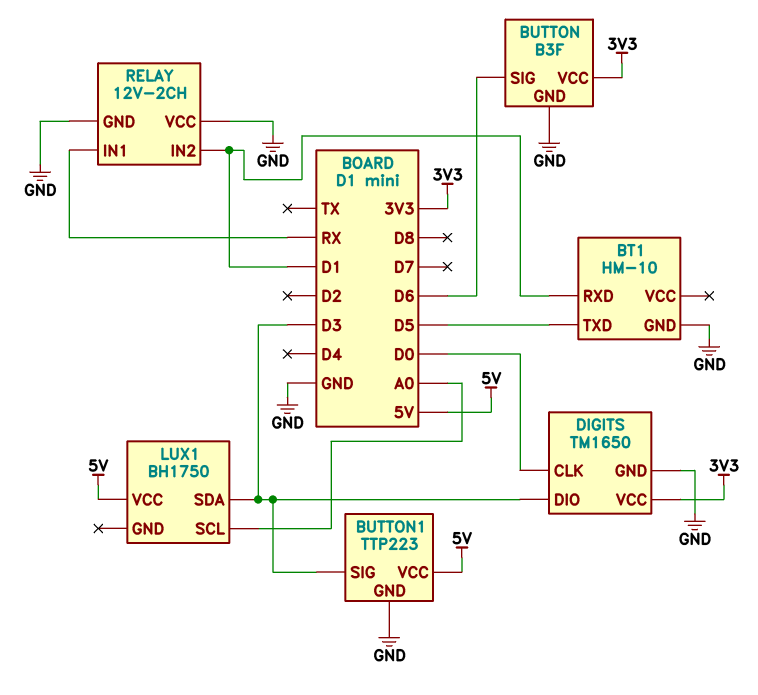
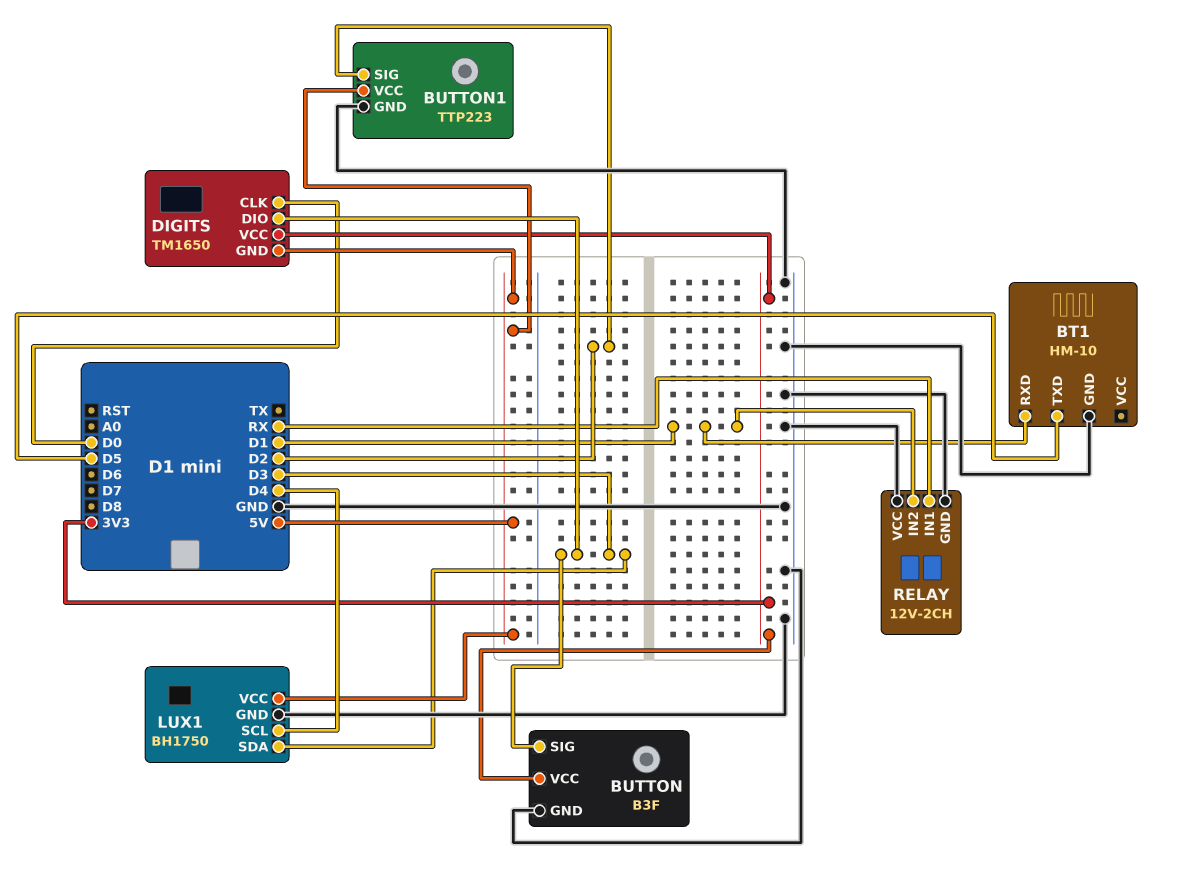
BUTTON pin SIG: D6 -> D3
BUTTON1 pin SIG: D3 -> D2
DIGITS pin GND: GND -> 5V
LUX1 pin GND: none -> GND
LUX1 pin SCL: A0 -> D4

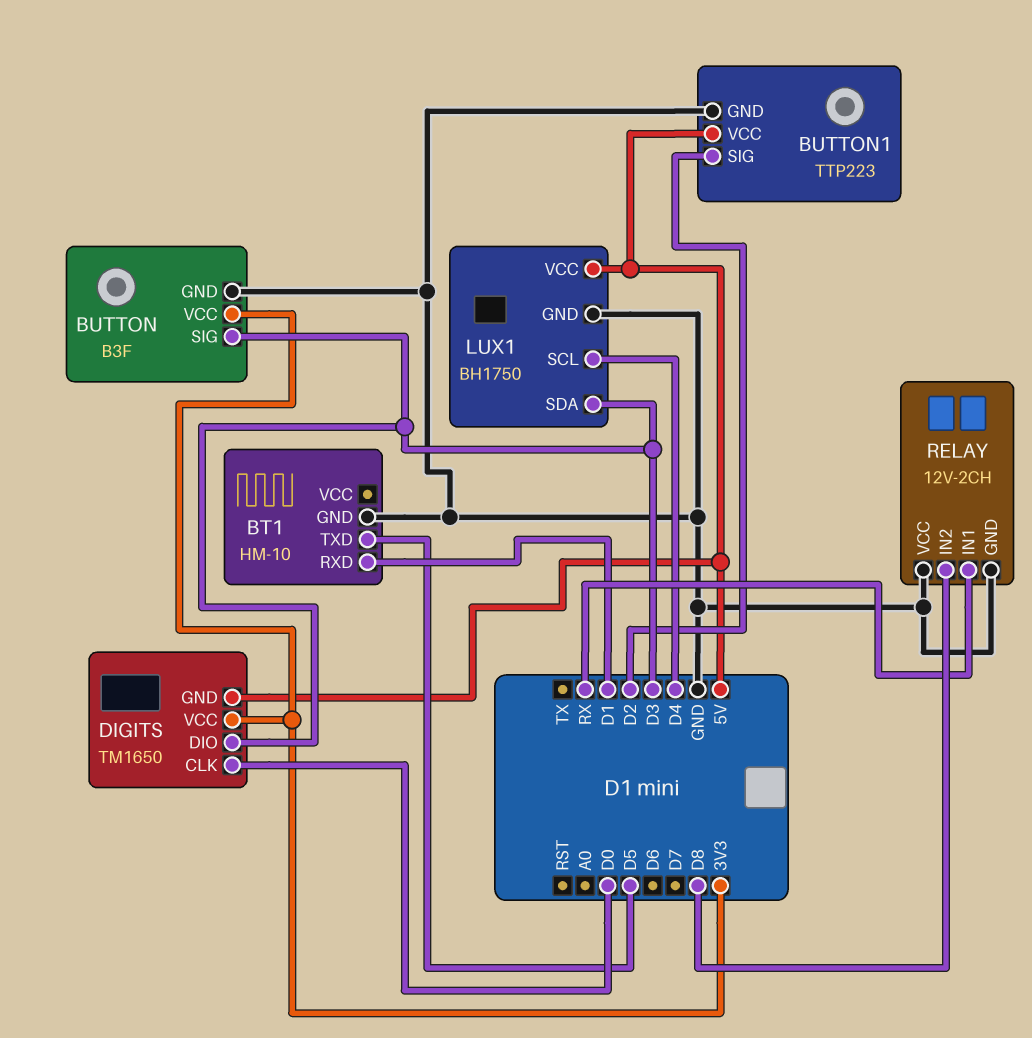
RELAY pin IN2: D1 -> D8

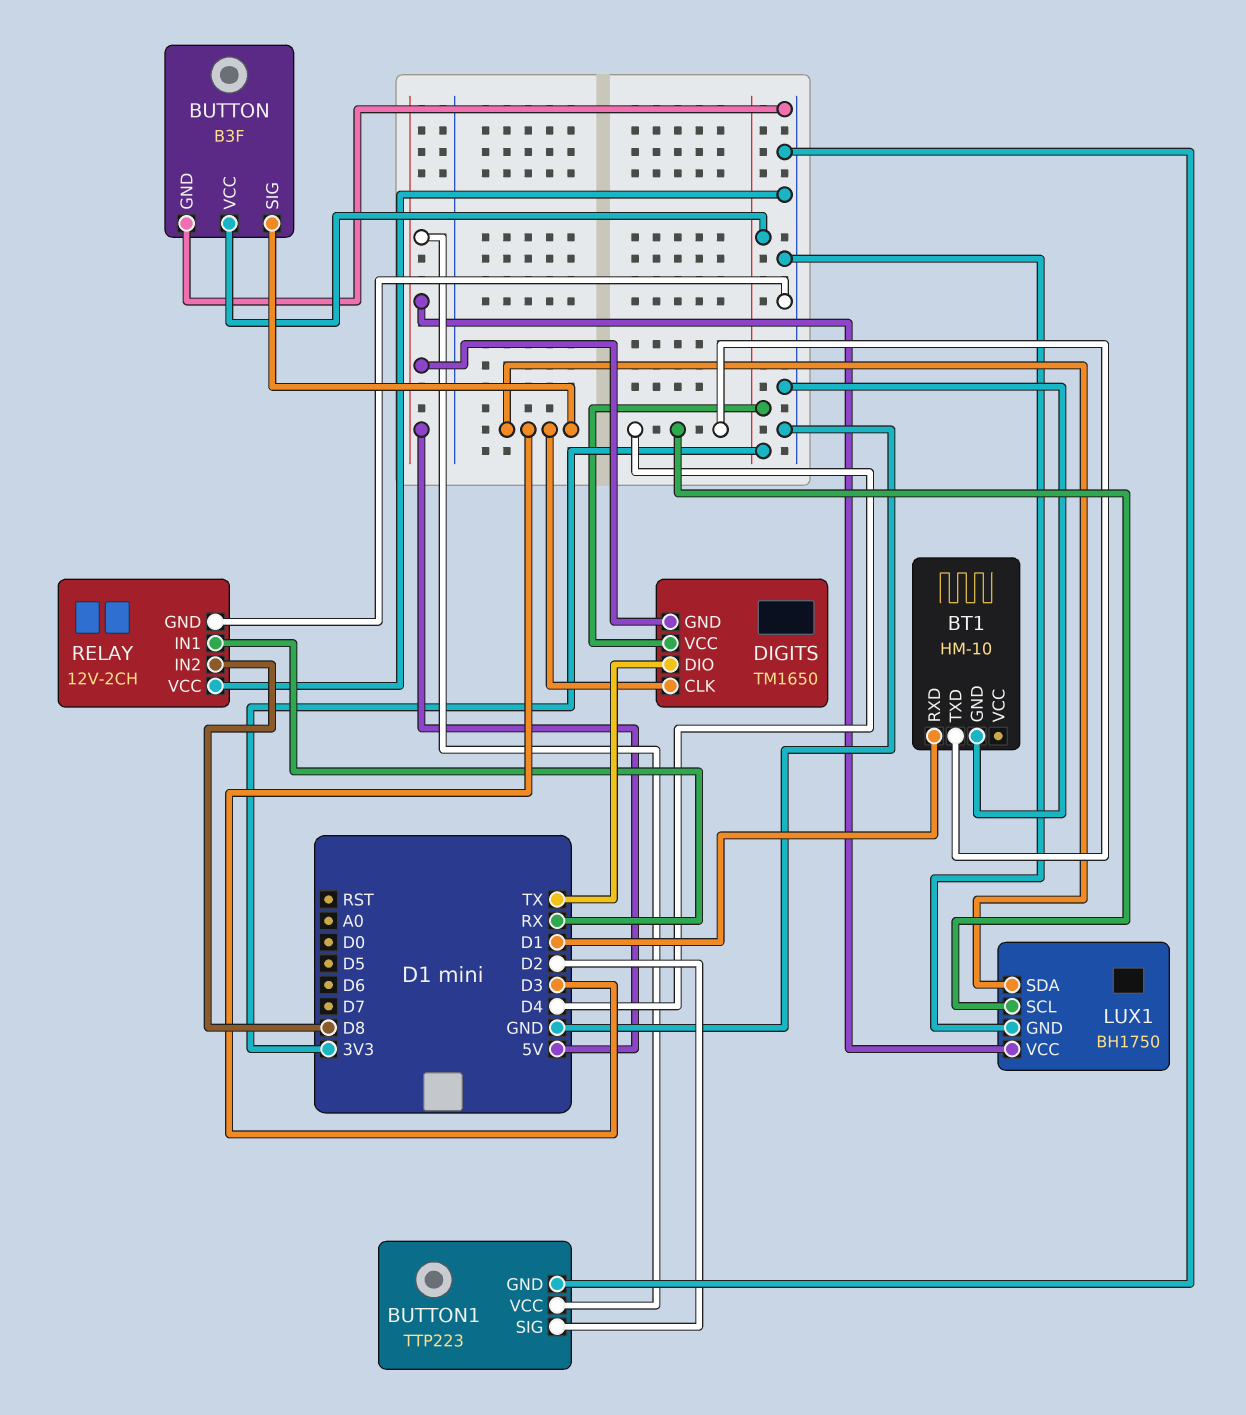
BT1 pin TXD: D5 -> D4
DIGITS pin CLK: D0 -> D3
DIGITS pin DIO: D3 -> TX

